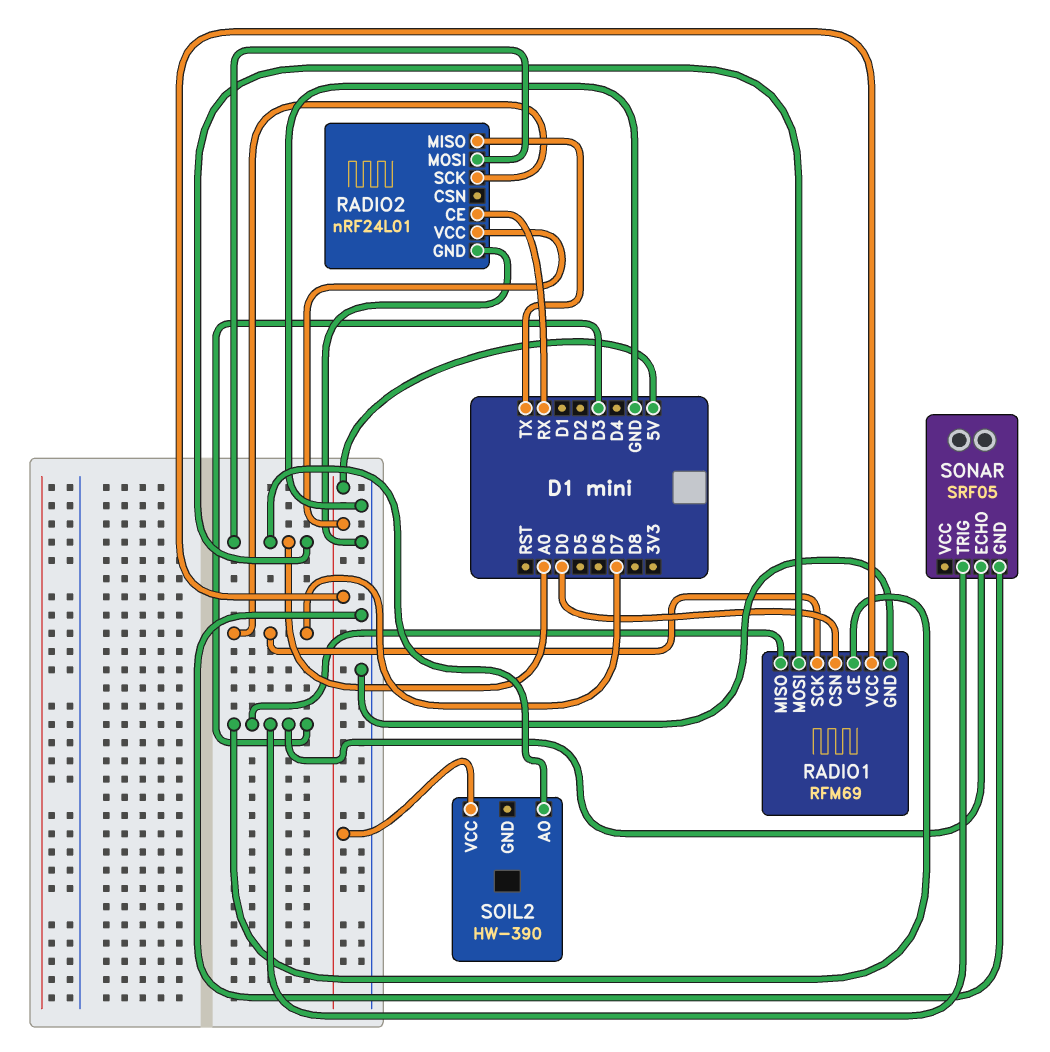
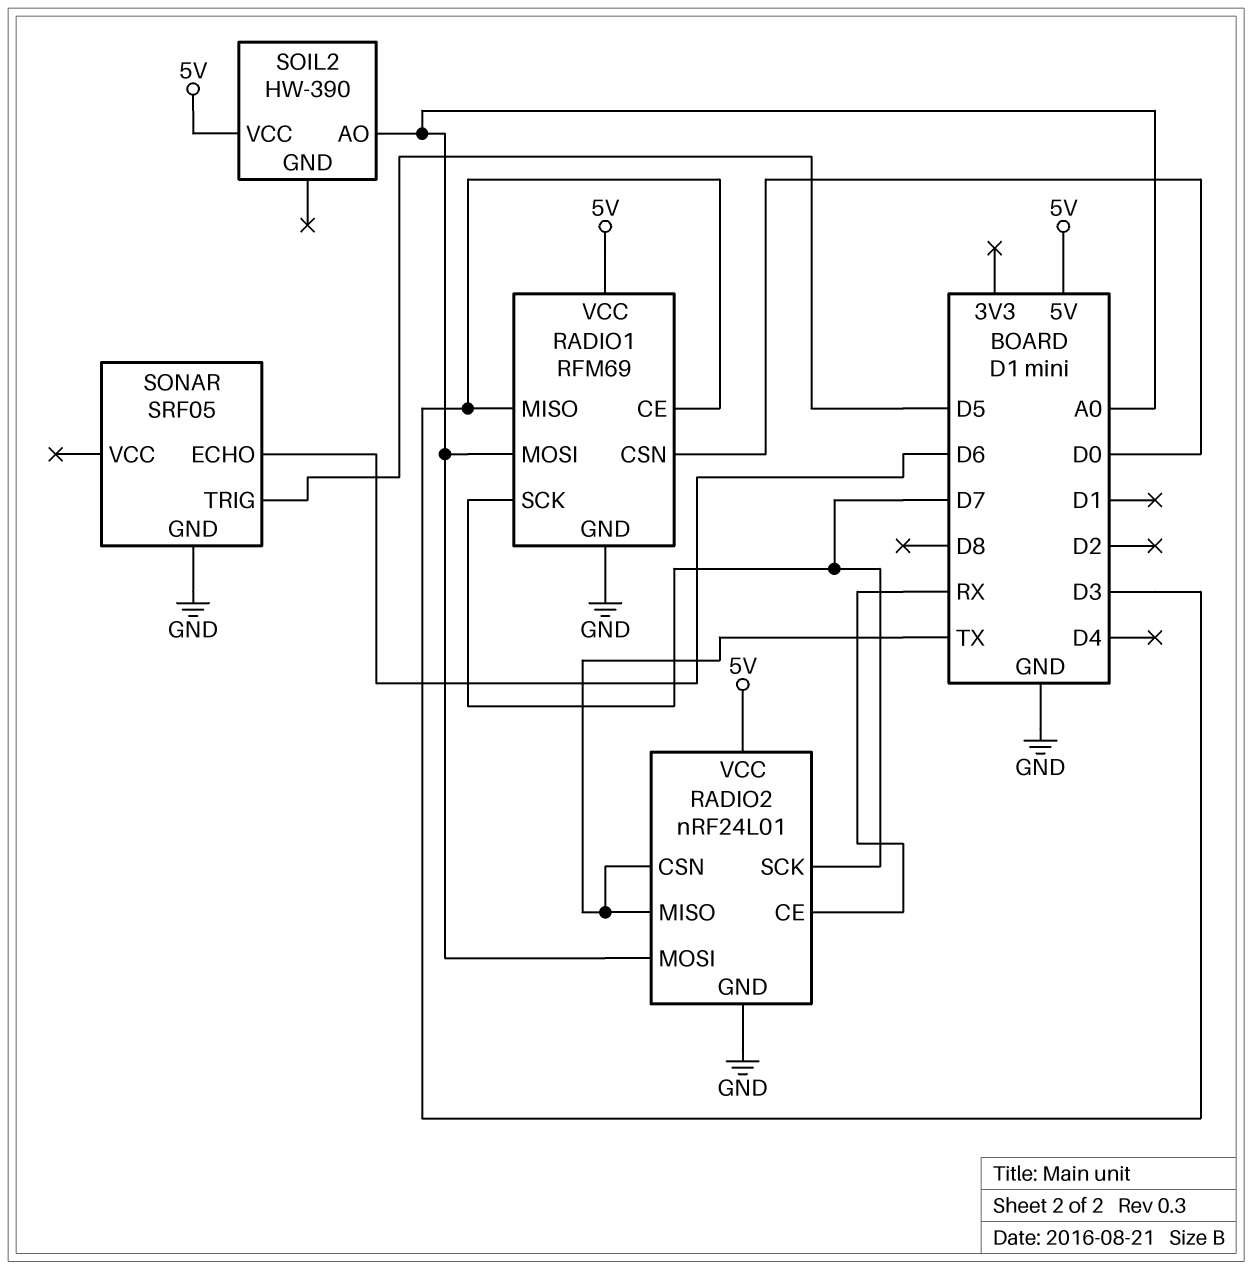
RADIO2 pin CSN: none -> TX
SONAR pin ECHO: D3 -> D6
SONAR pin TRIG: D3 -> D5

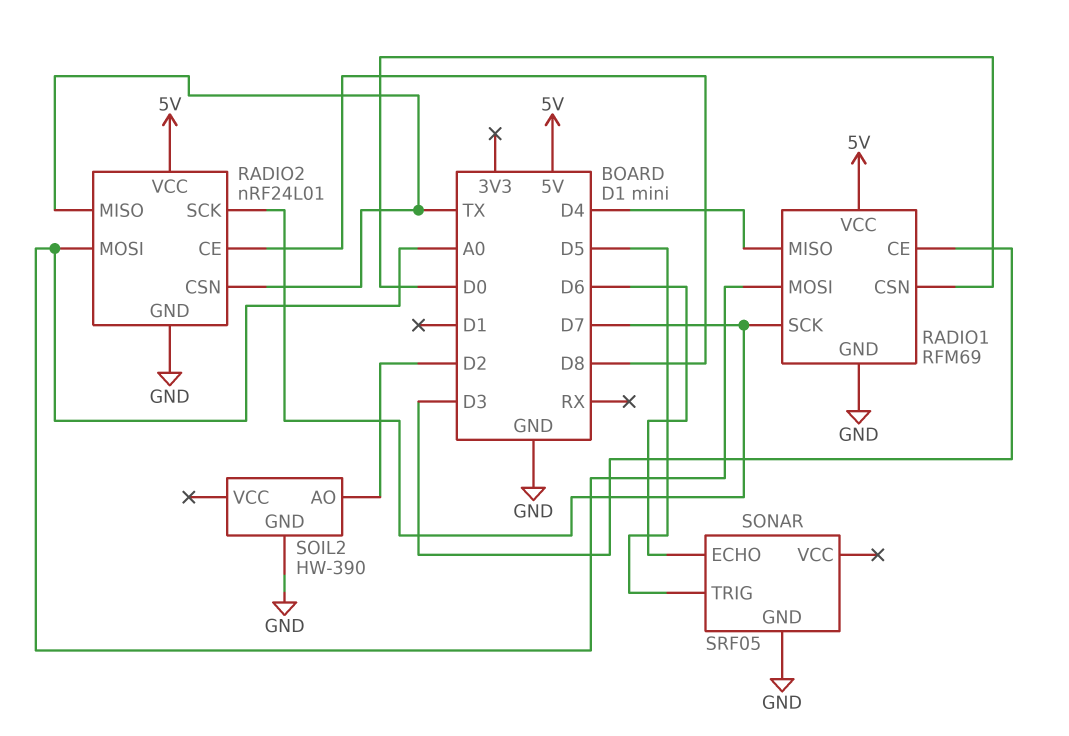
RADIO1 pin MISO: D3 -> D4
RADIO2 pin CE: RX -> D8
SOIL2 pin AO: A0 -> D2
SOIL2 pin GND: none -> GND
SOIL2 pin VCC: 5V -> none

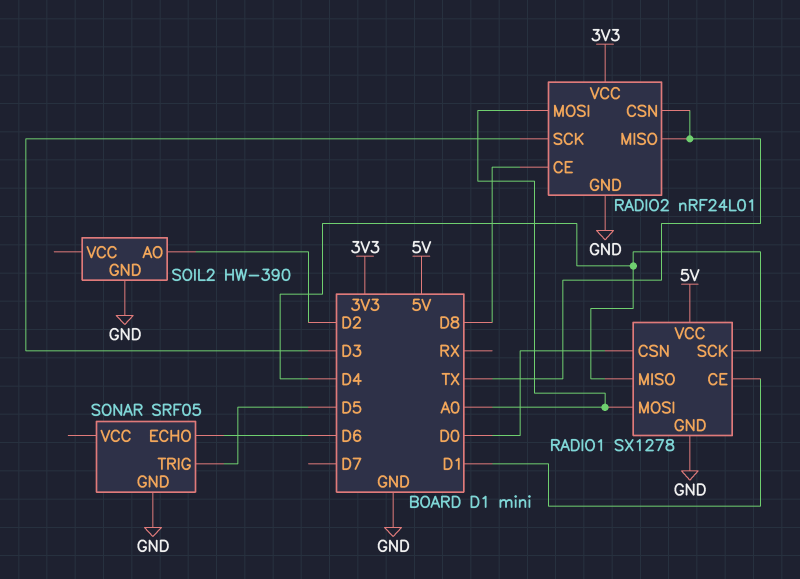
RADIO1: RFM69 -> SX1278
RADIO1 pin CE: D3 -> D1
RADIO1 pin SCK: D7 -> D4
RADIO2 pin SCK: D7 -> D3
RADIO2 pin VCC: 5V -> 3V3

